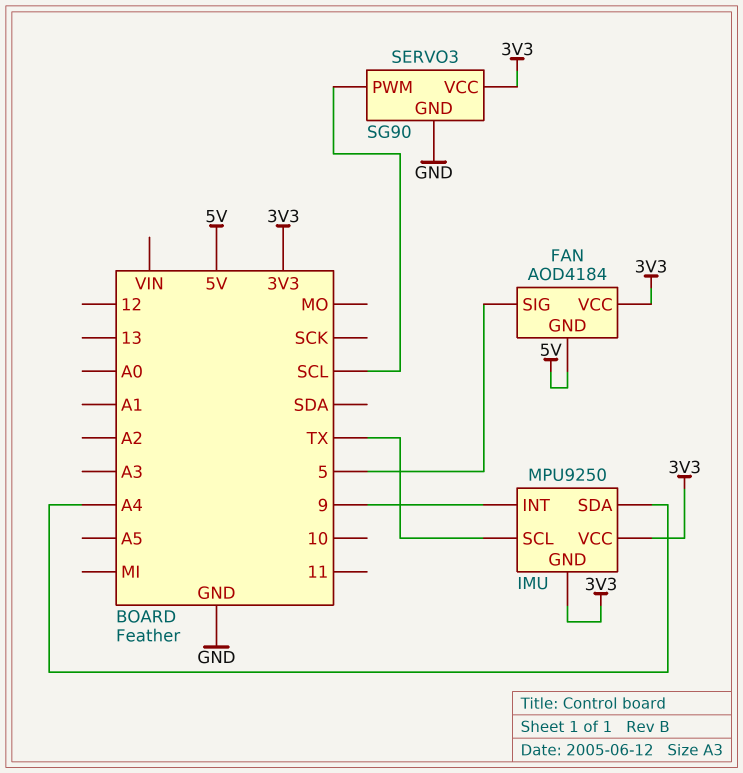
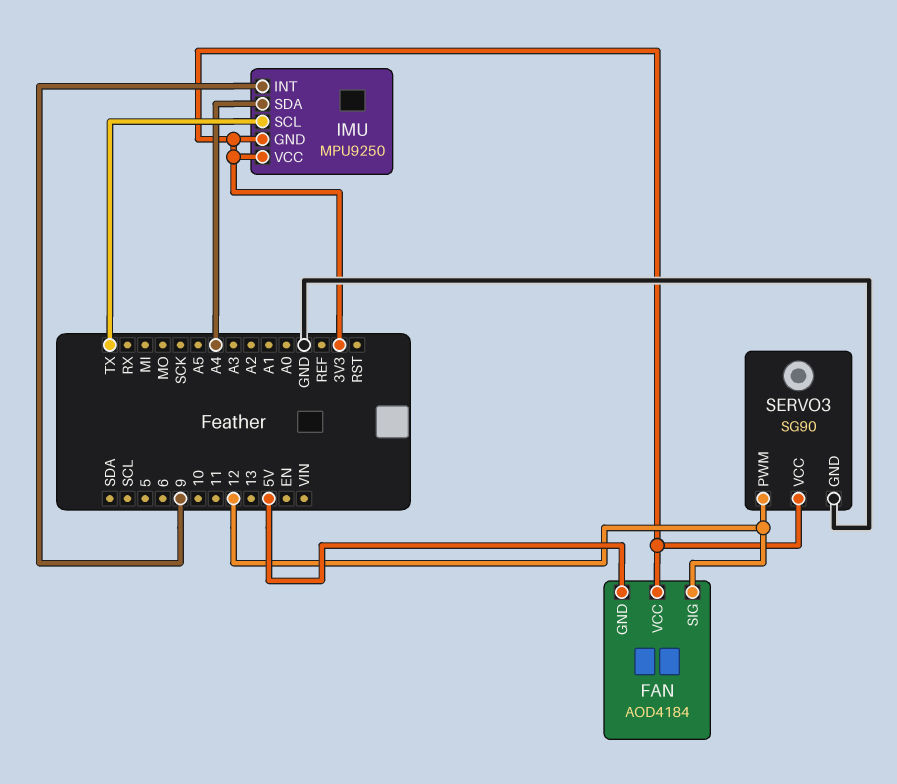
FAN pin SIG: 5 -> 12
SERVO3 pin PWM: SCL -> 12

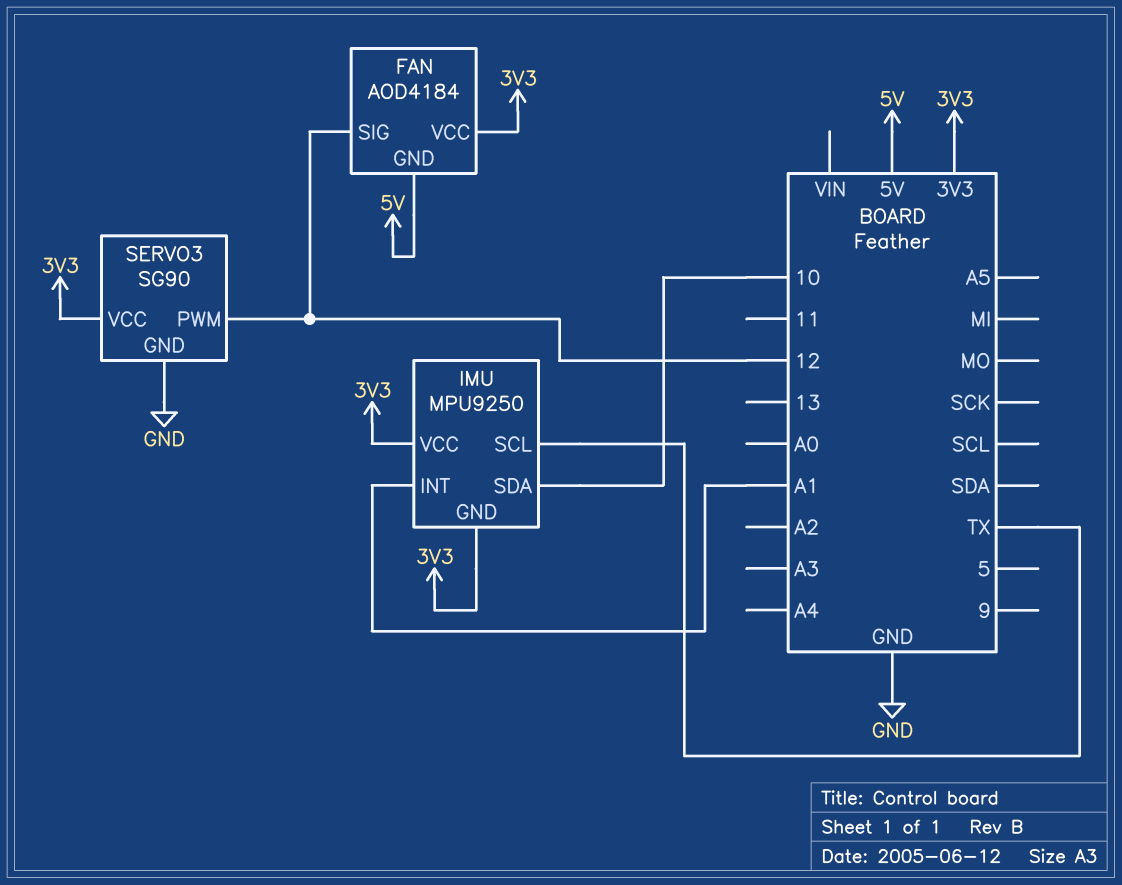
IMU pin INT: 9 -> A1
IMU pin SDA: A4 -> 10

